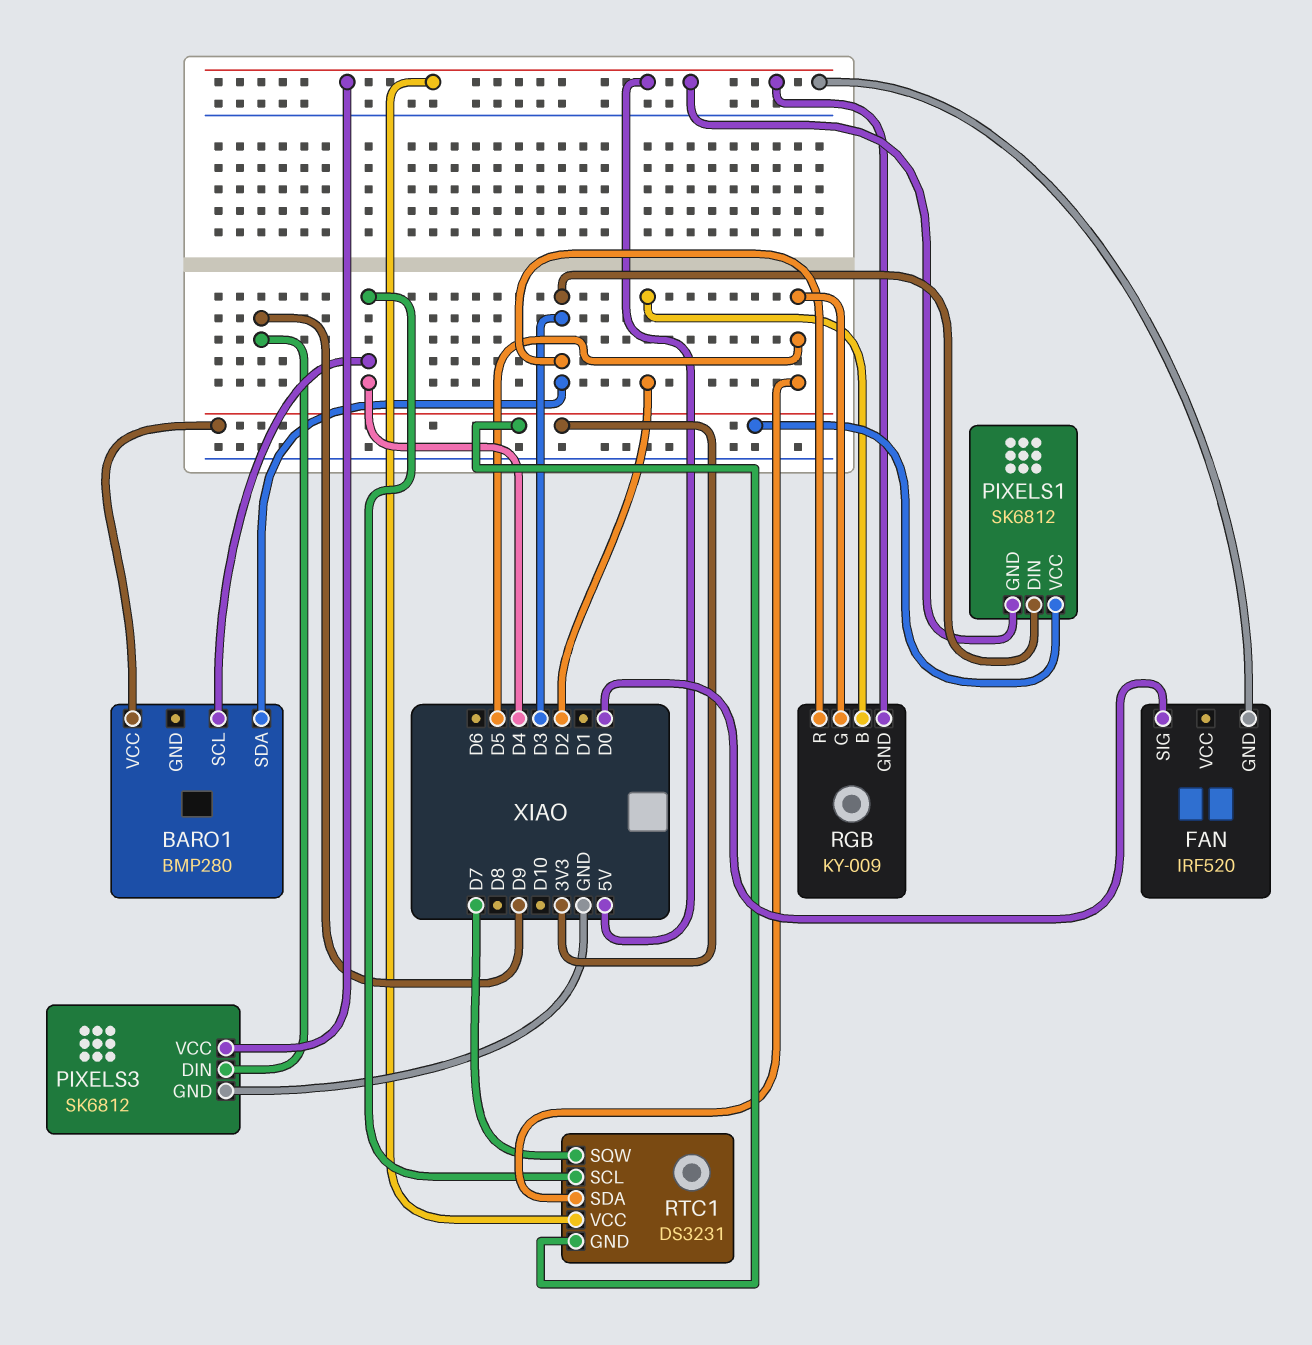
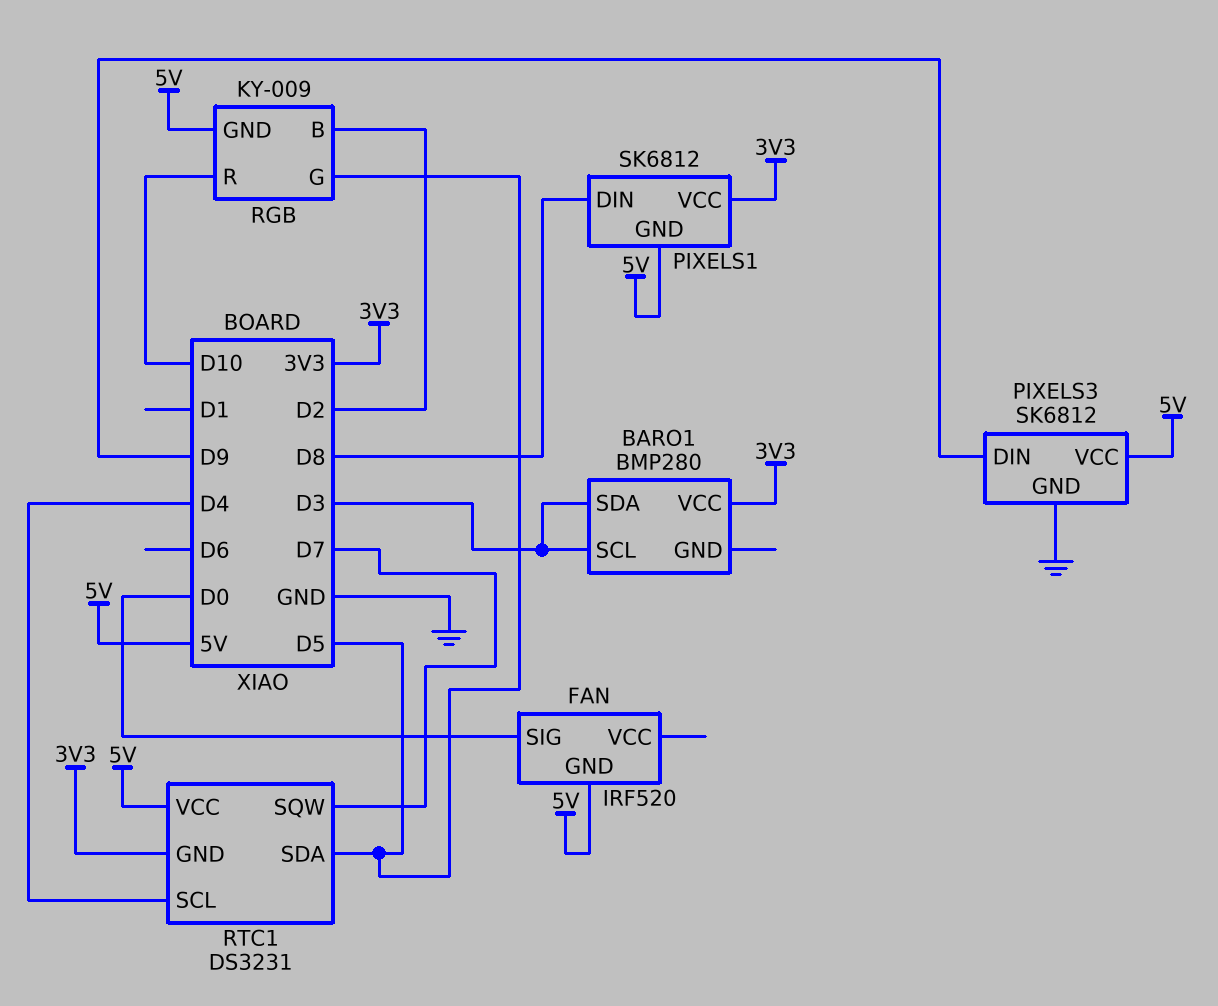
BARO1 pin SCL: D4 -> D3
PIXELS1 pin DIN: D3 -> D8
RGB pin R: D3 -> D10

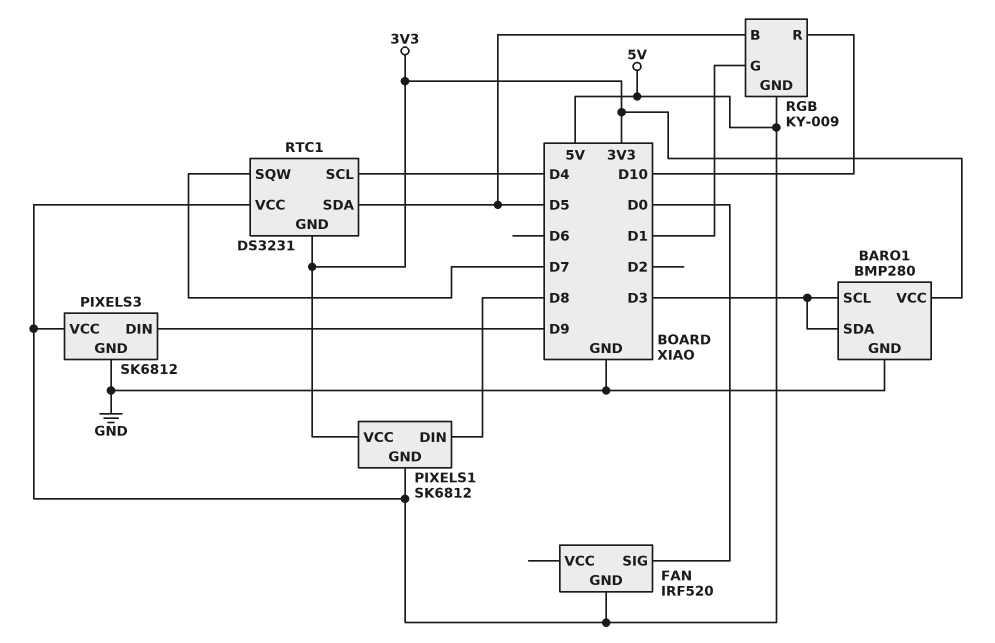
BARO1 pin GND: none -> GND
RGB pin B: D2 -> D5
RGB pin G: D5 -> D1

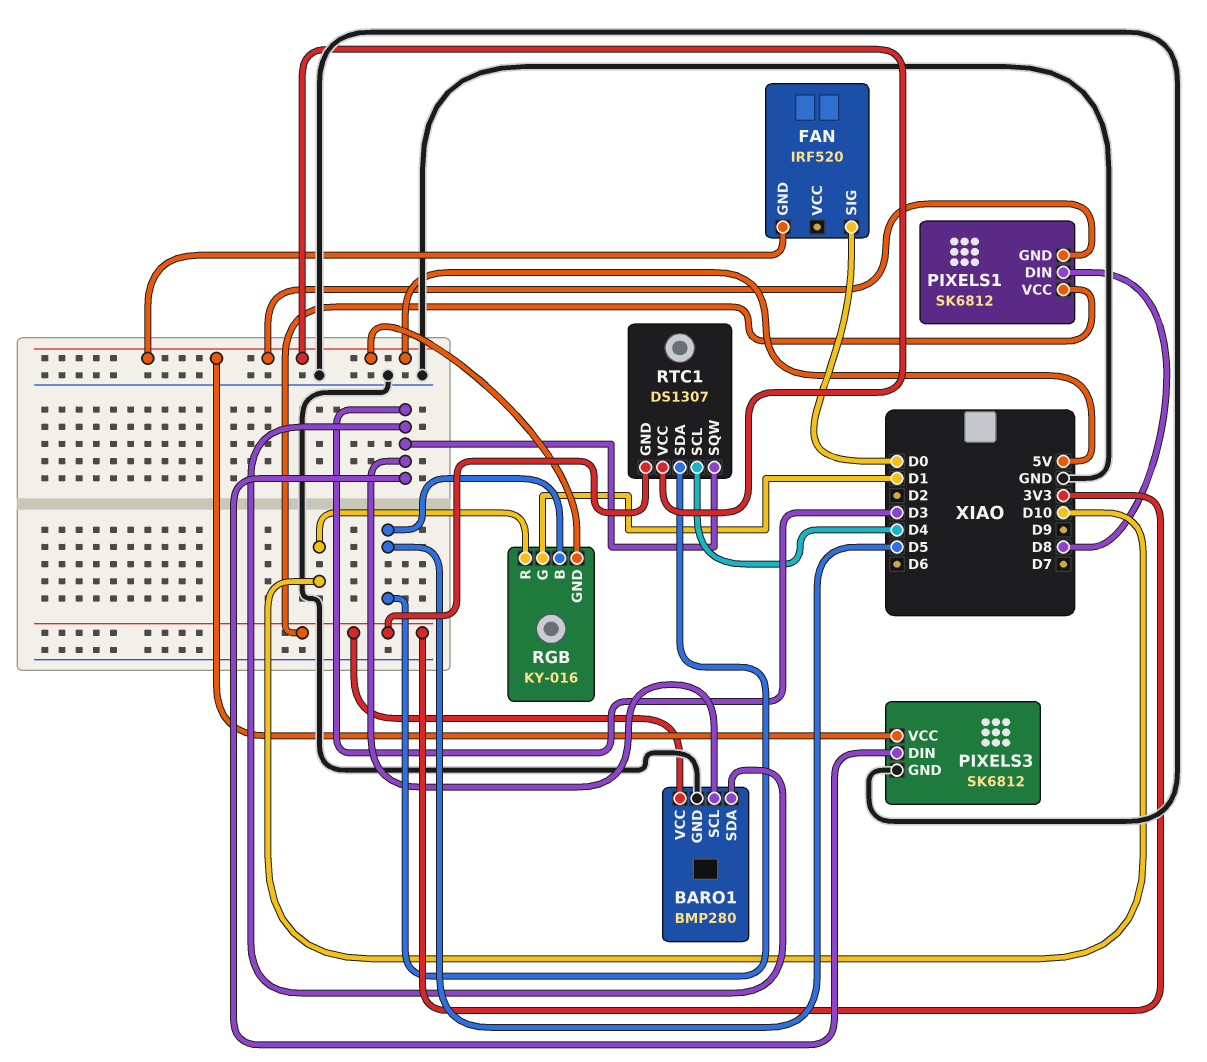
PIXELS3 pin DIN: D9 -> D3
RGB: KY-009 -> KY-016
RTC1: DS3231 -> DS1307
RTC1 pin SQW: D7 -> D3

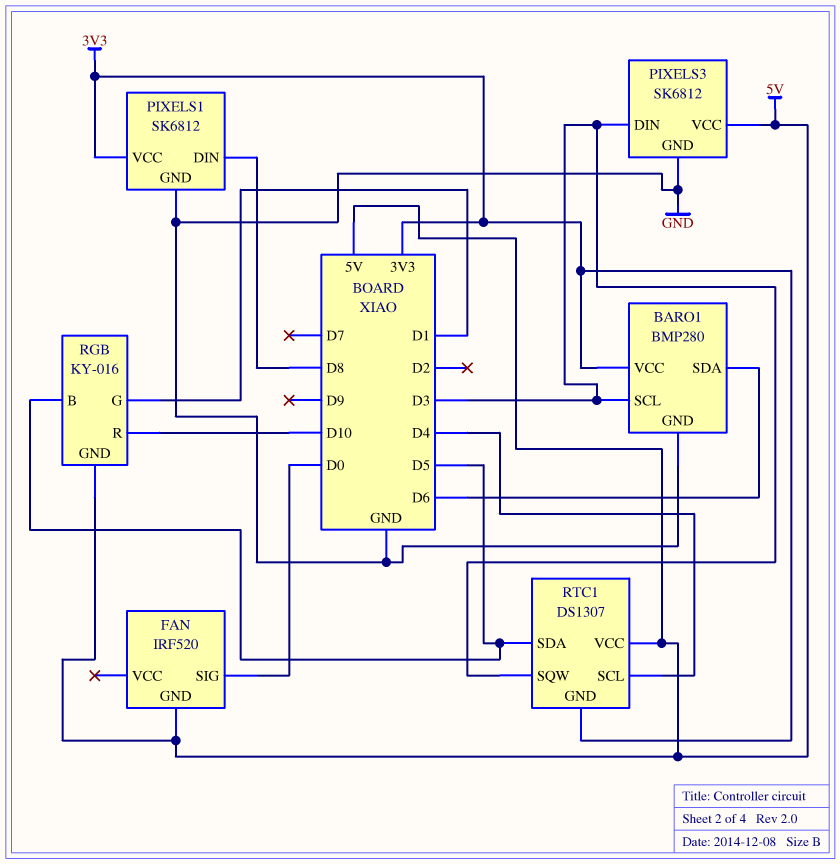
BARO1 pin SDA: D3 -> D6
PIXELS1 pin GND: 5V -> GND

